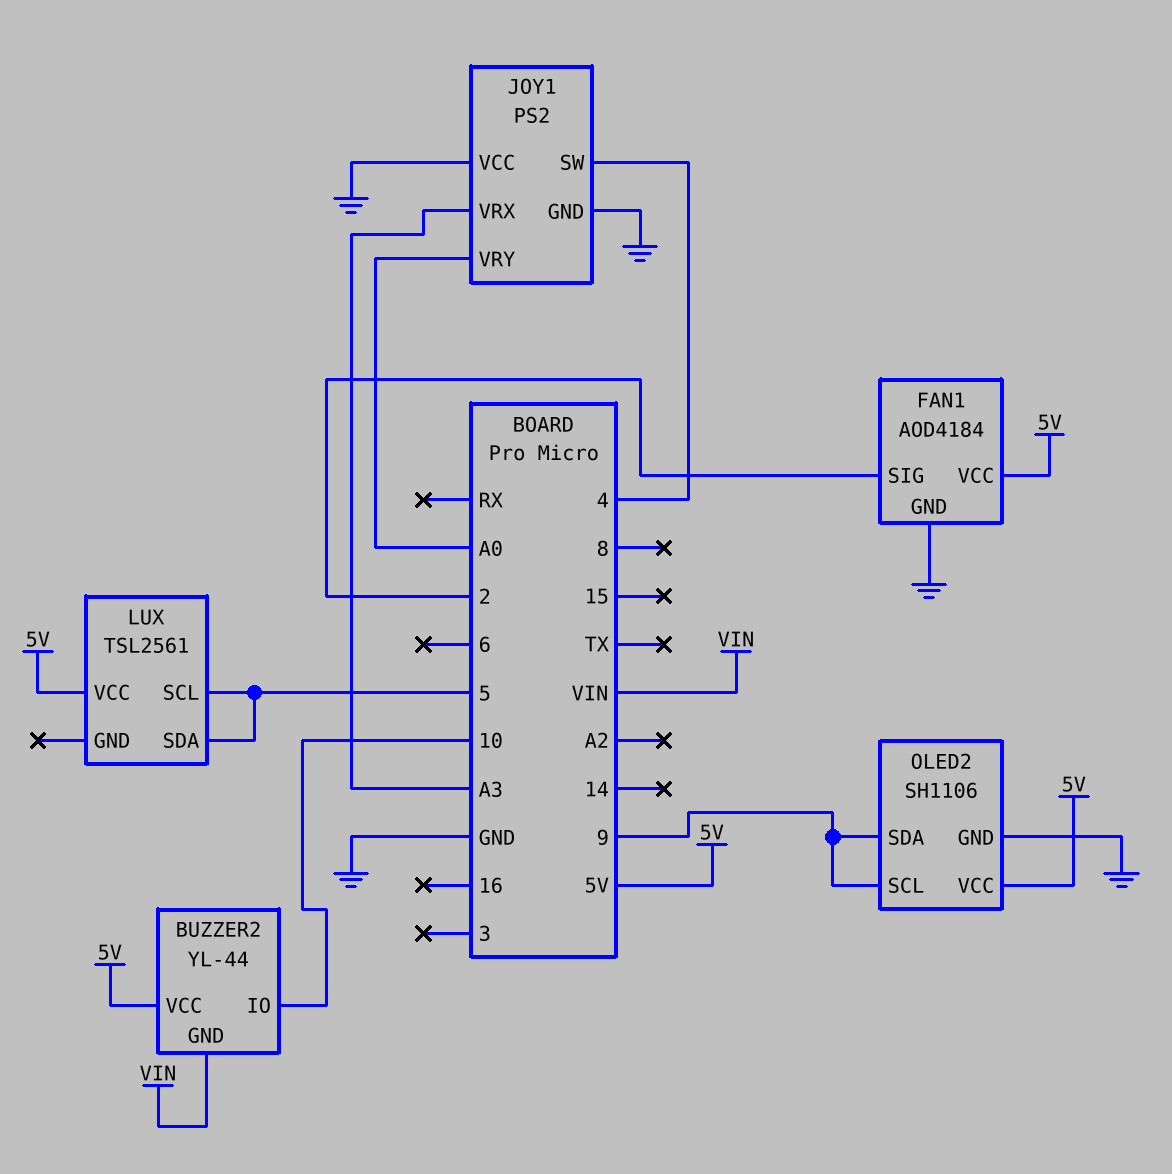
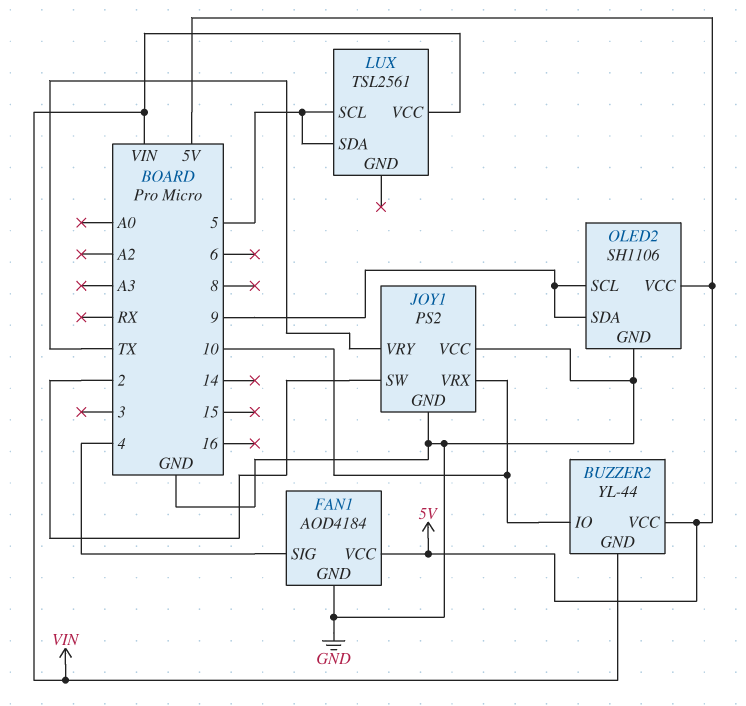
FAN1 pin SIG: 2 -> 4
JOY1 pin SW: 4 -> 2
JOY1 pin VRX: A3 -> 10
JOY1 pin VRY: A0 -> TX
LUX pin VCC: 5V -> VIN

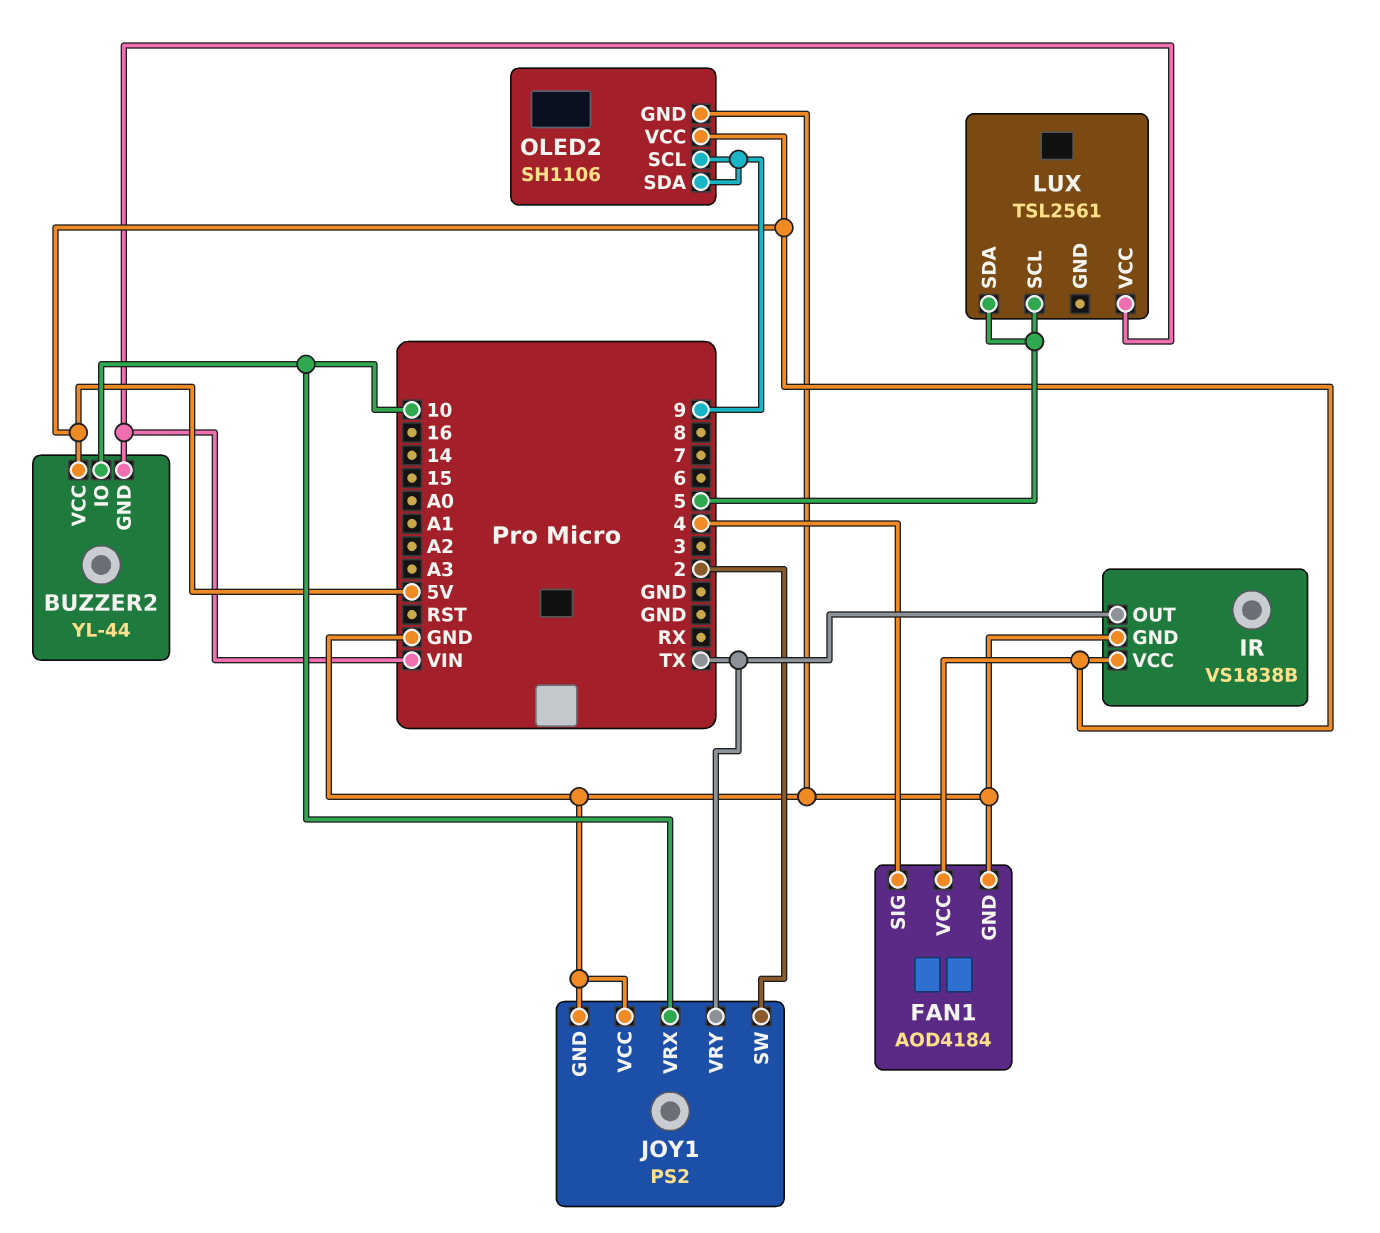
IR: none -> VS1838B
IR pin GND: none -> GND
IR pin OUT: none -> TX
IR pin VCC: none -> 5V

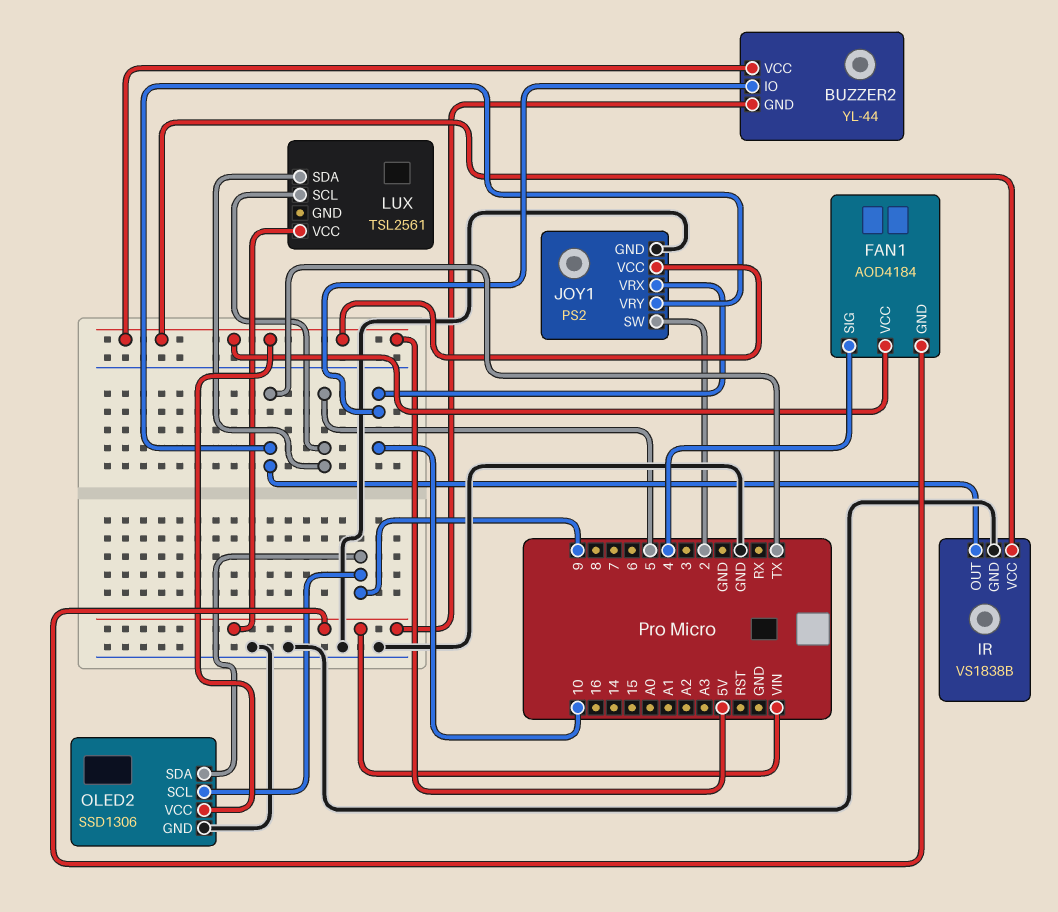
FAN1 pin GND: GND -> VIN
JOY1 pin VCC: GND -> 5V
OLED2: SH1106 -> SSD1306

